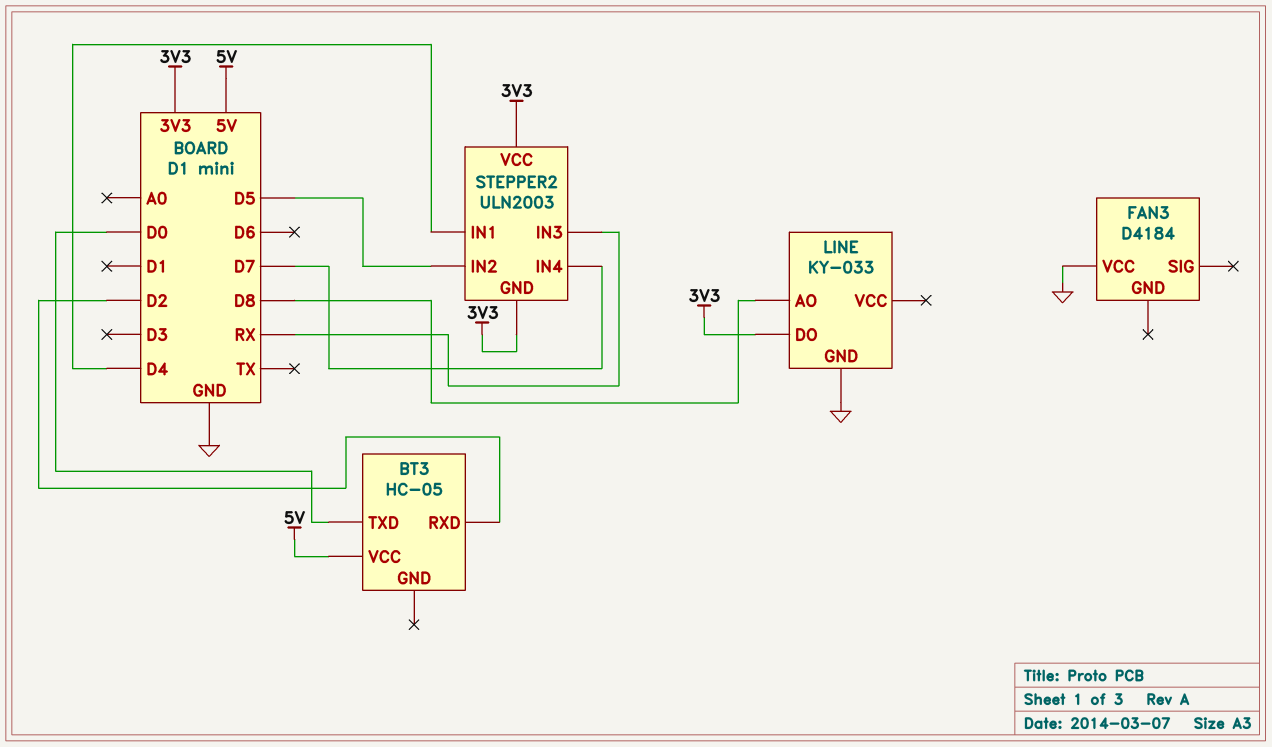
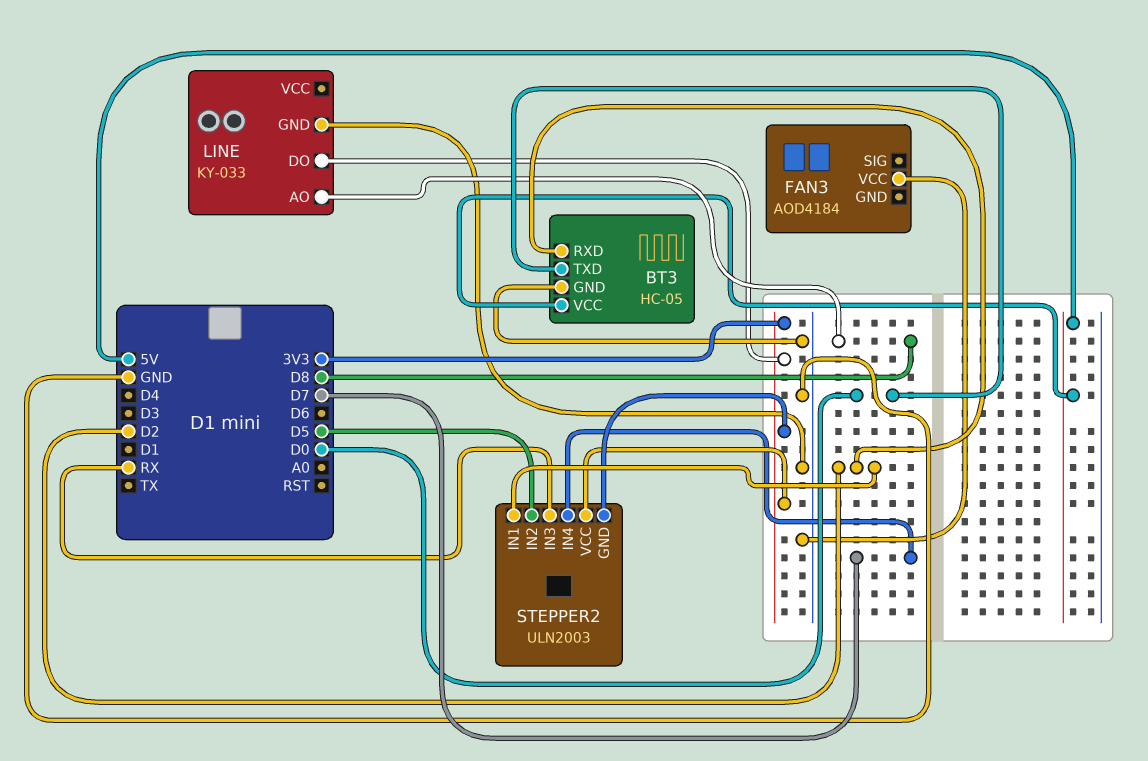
BT3 pin GND: none -> GND
FAN3: D4184 -> AOD4184
STEPPER2 pin IN1: D4 -> D2

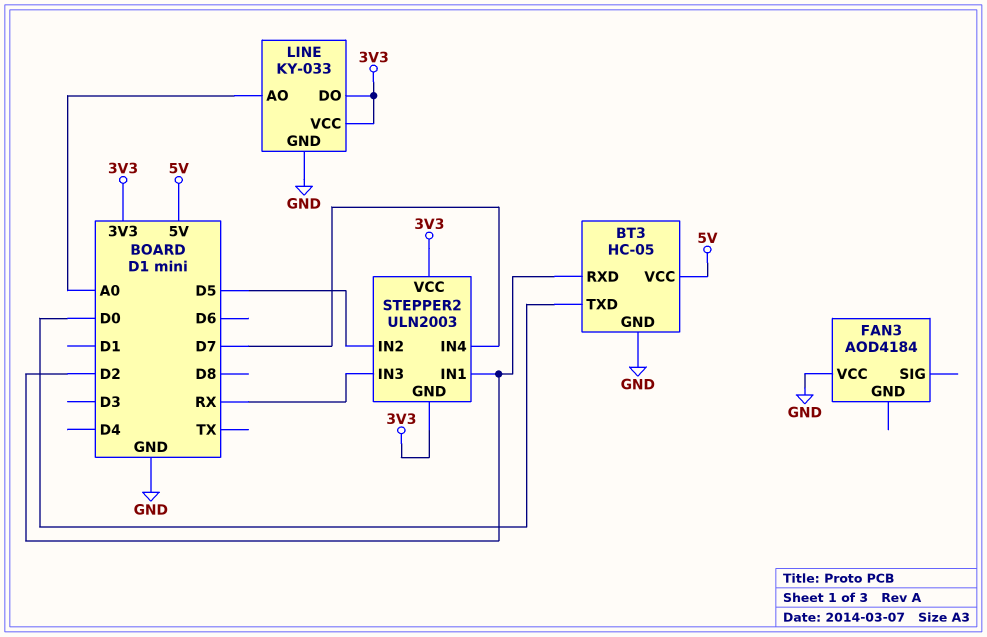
LINE pin AO: D8 -> A0
LINE pin VCC: none -> 3V3

